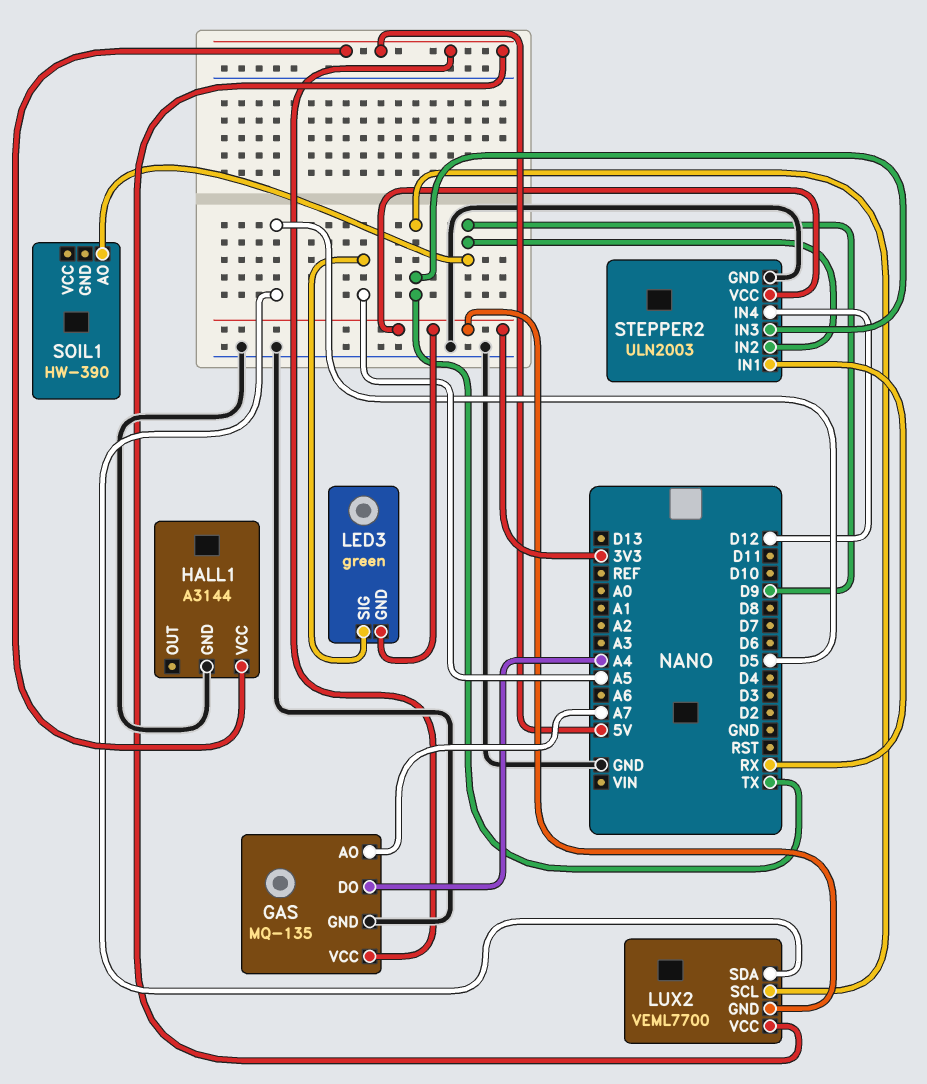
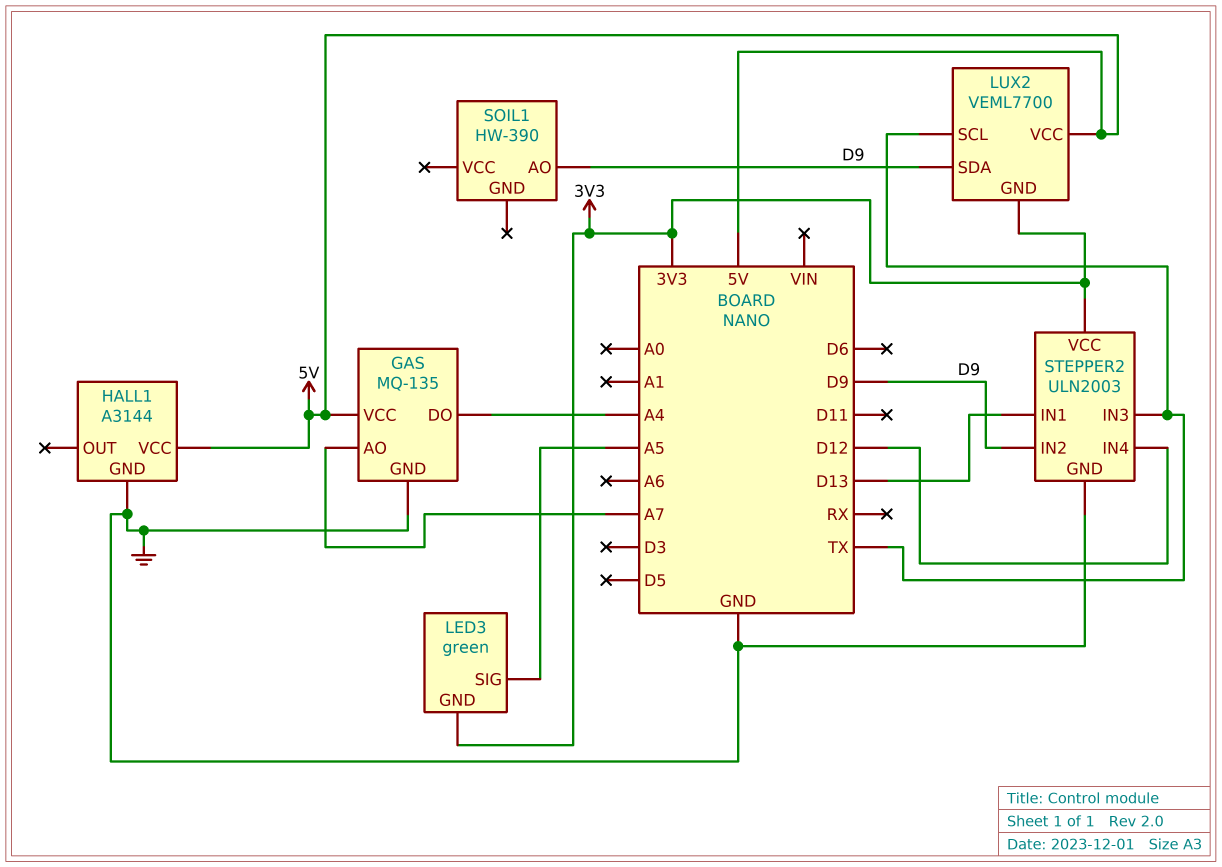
LUX2 pin SDA: D5 -> D9
STEPPER2 pin IN1: RX -> D13

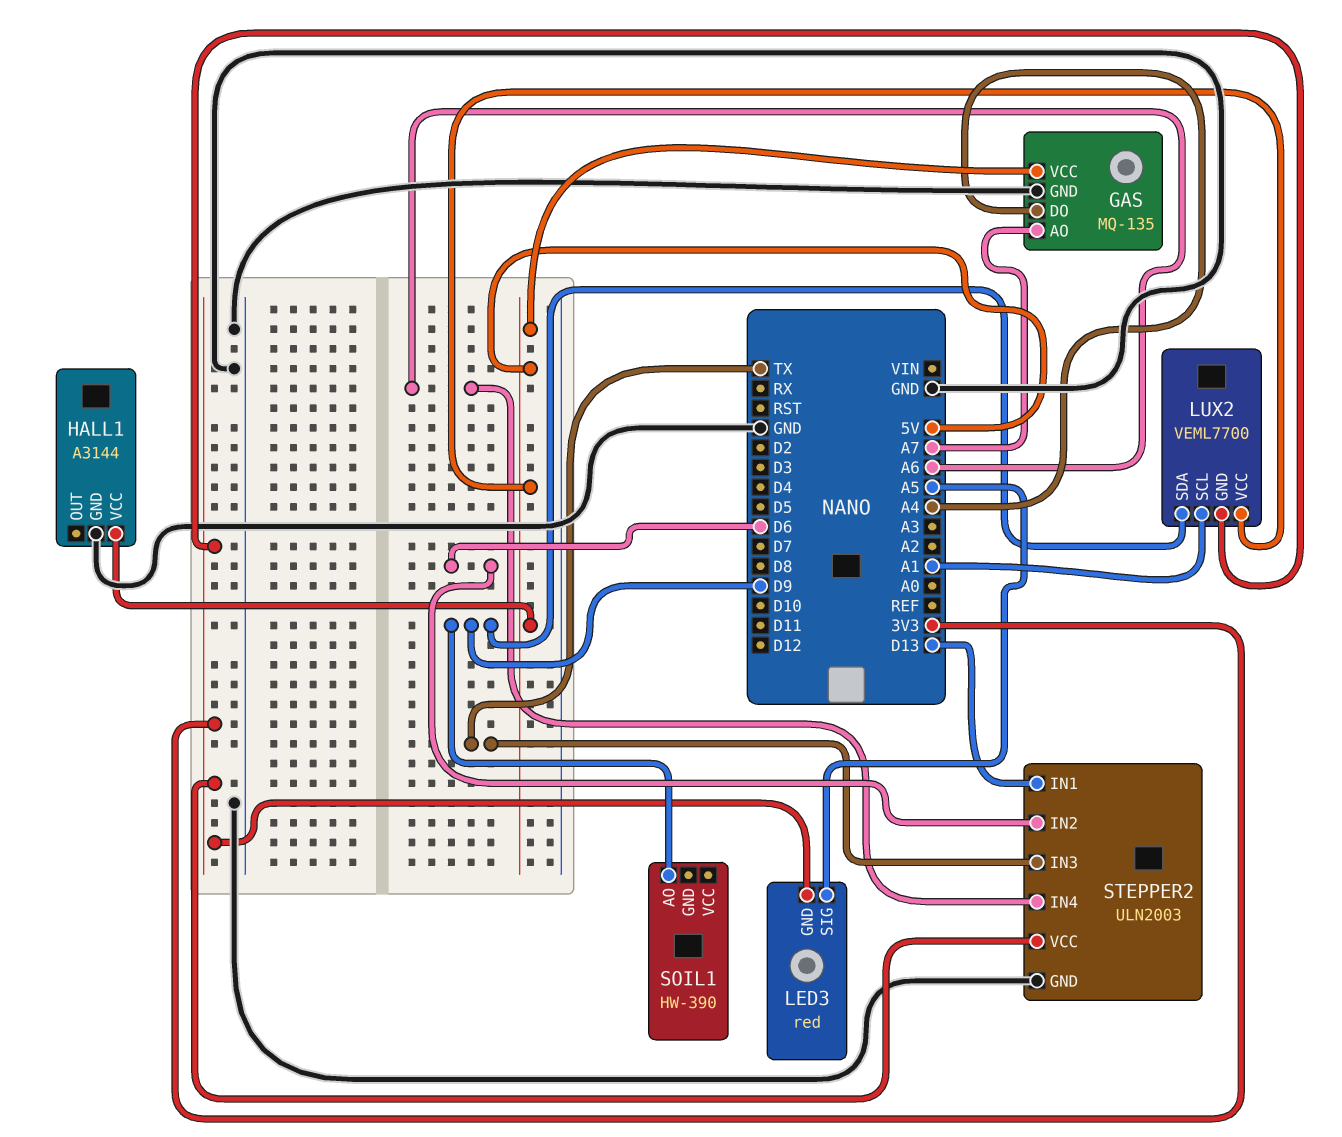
LED3: green -> red
LUX2 pin SCL: TX -> A1
STEPPER2 pin IN2: D9 -> D6
STEPPER2 pin IN4: D12 -> A6

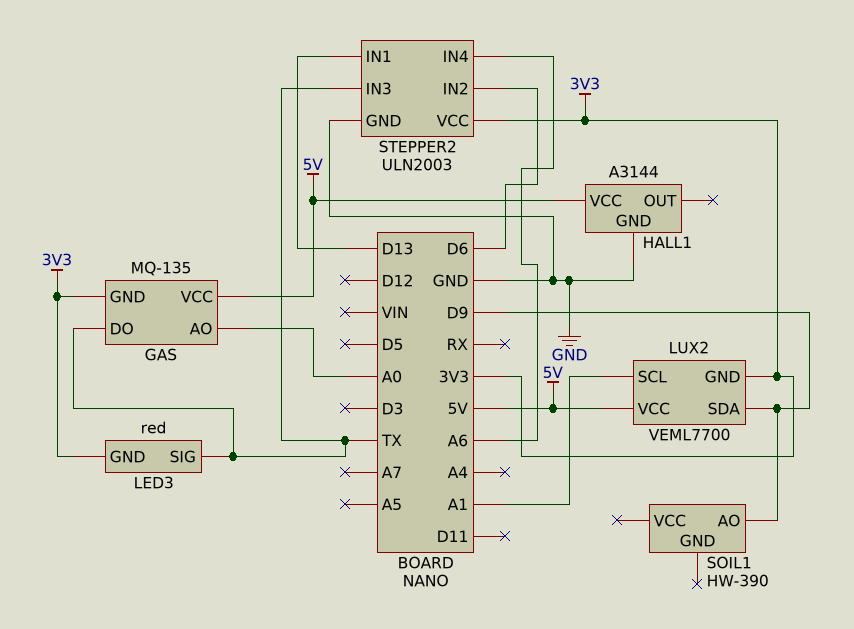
GAS pin AO: A7 -> A0
GAS pin DO: A4 -> TX
GAS pin GND: GND -> 3V3
LED3 pin SIG: A5 -> TX

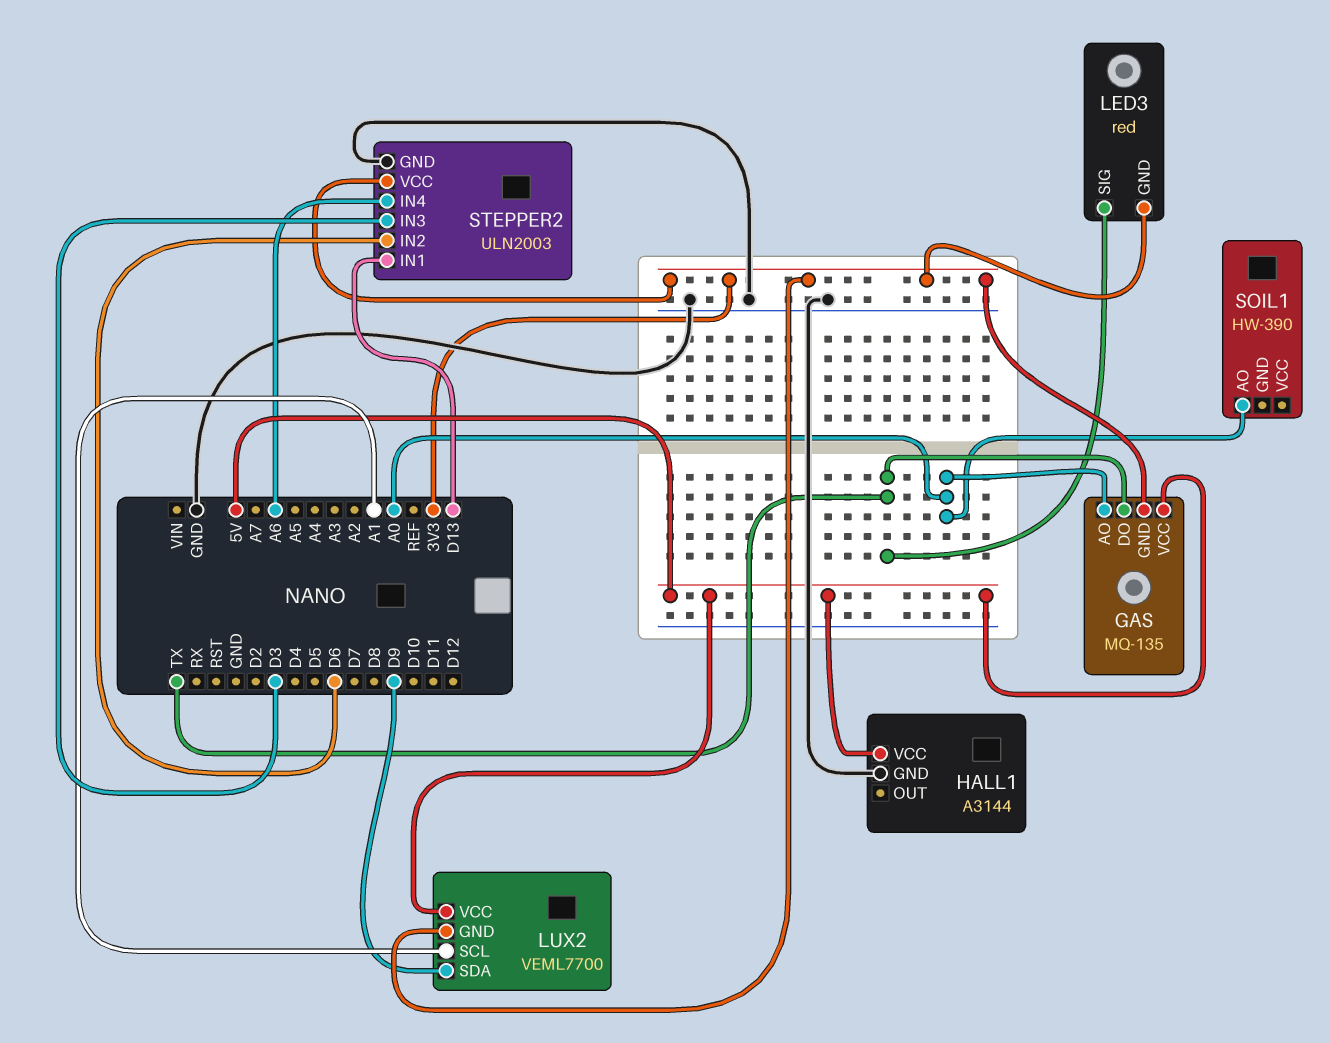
SOIL1 pin AO: D9 -> A0
STEPPER2 pin IN3: TX -> D3

